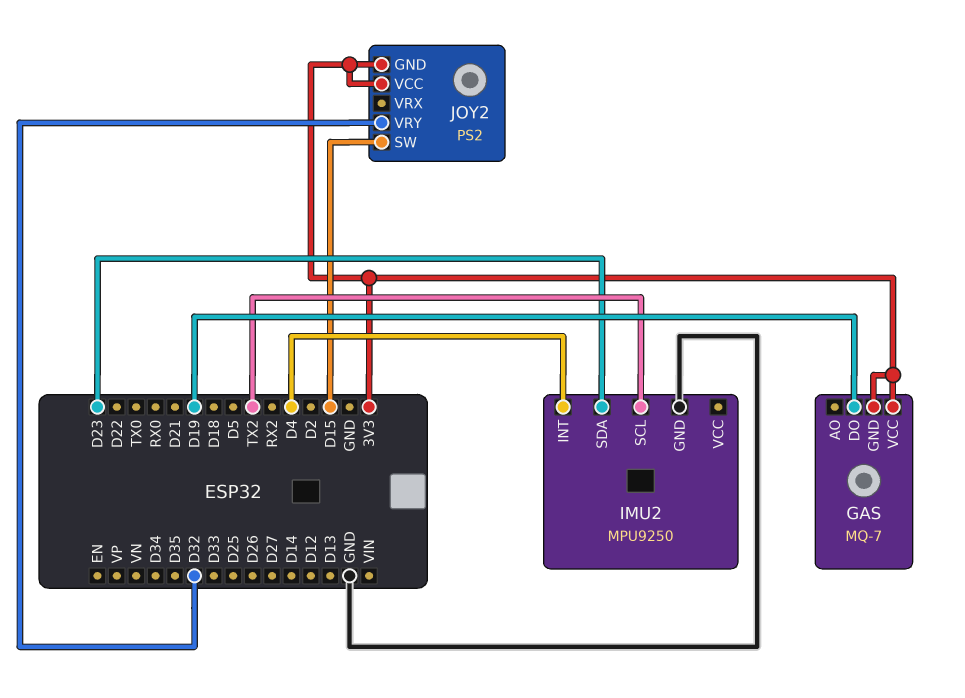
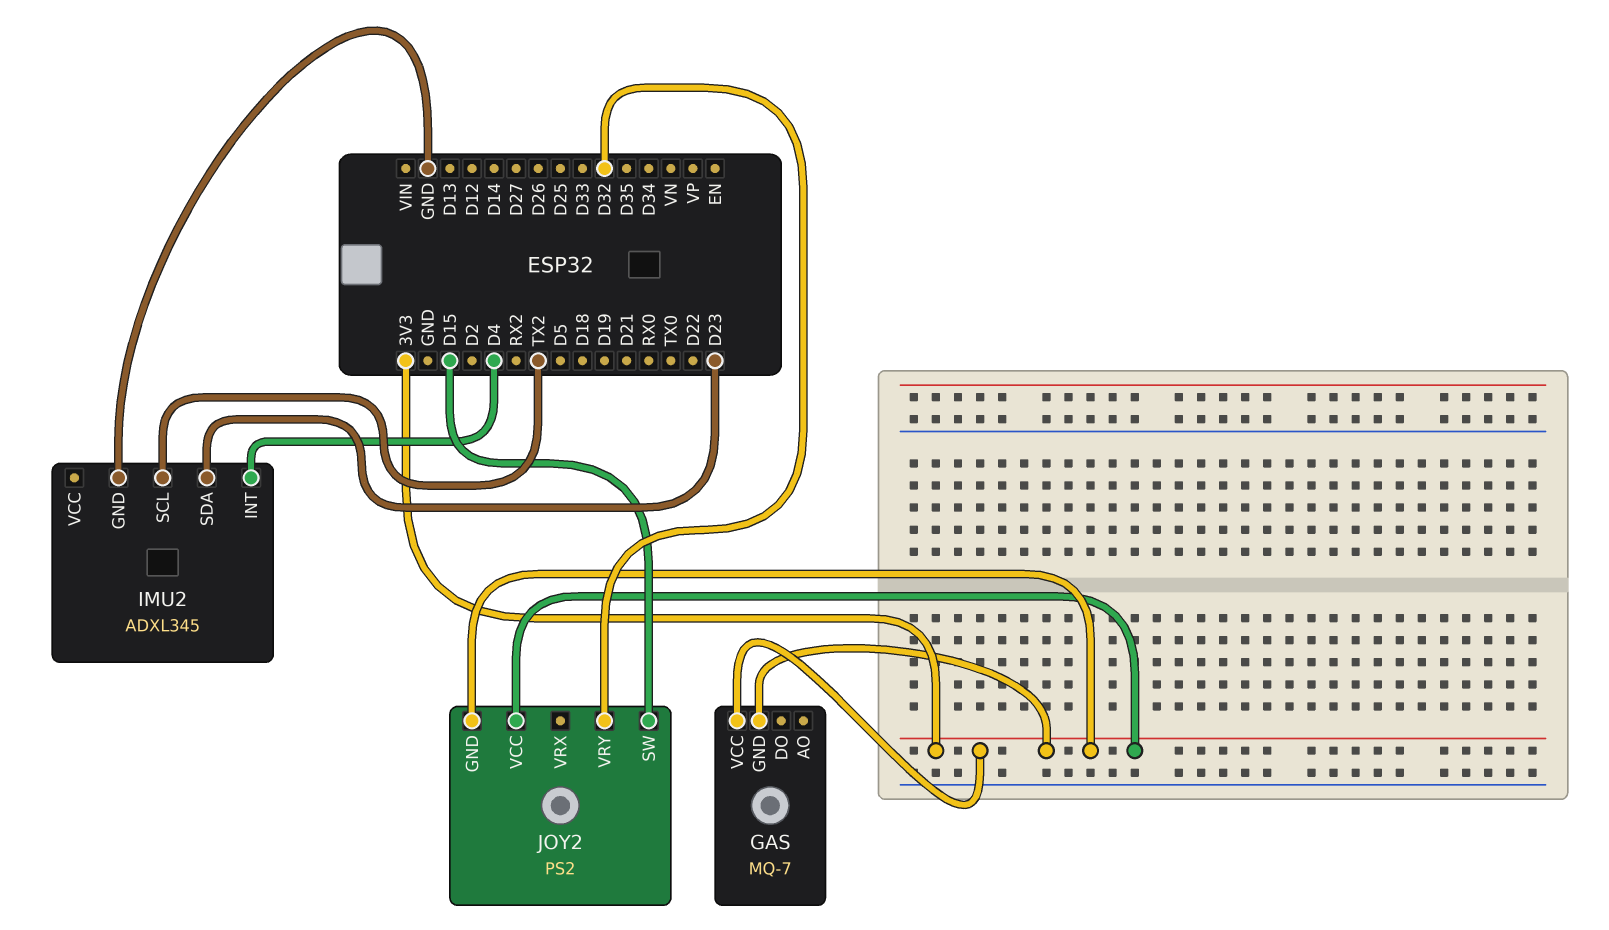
GAS pin DO: D19 -> none
IMU2: MPU9250 -> ADXL345

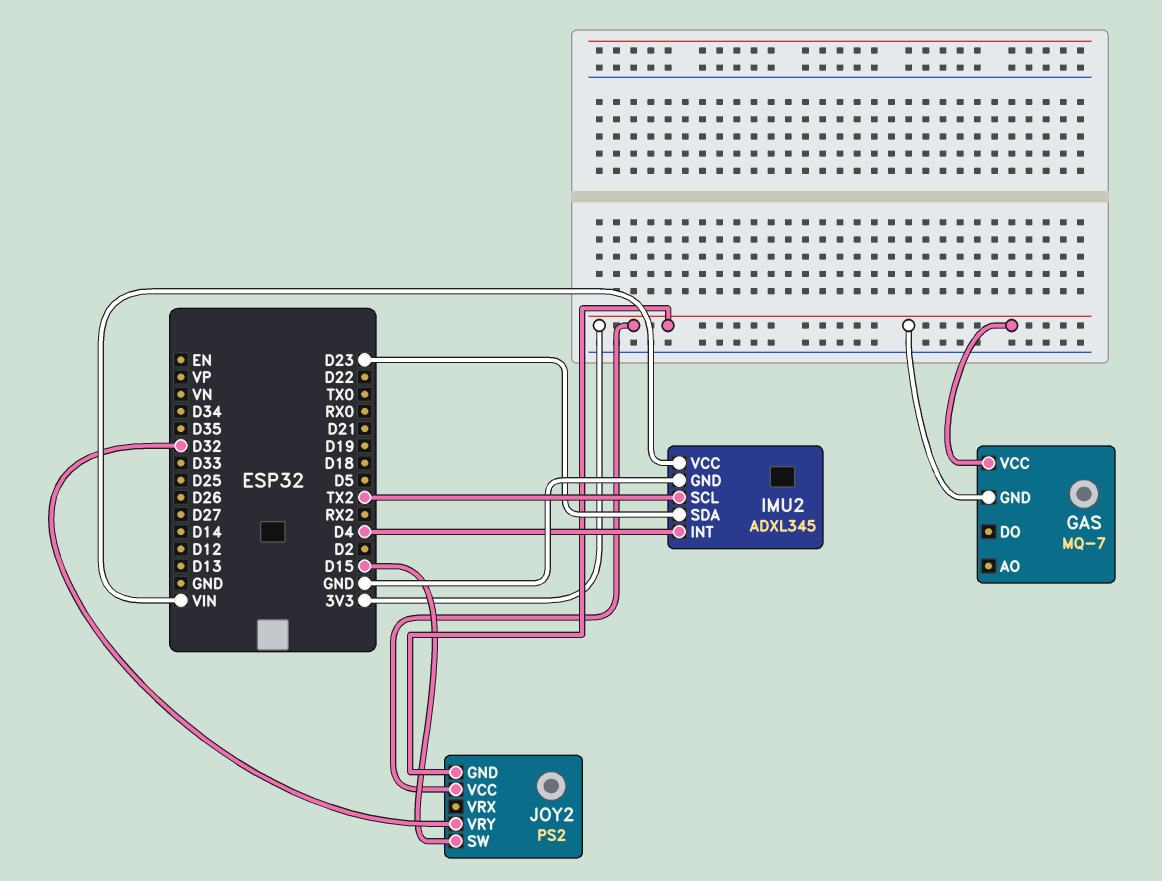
IMU2 pin VCC: none -> VIN

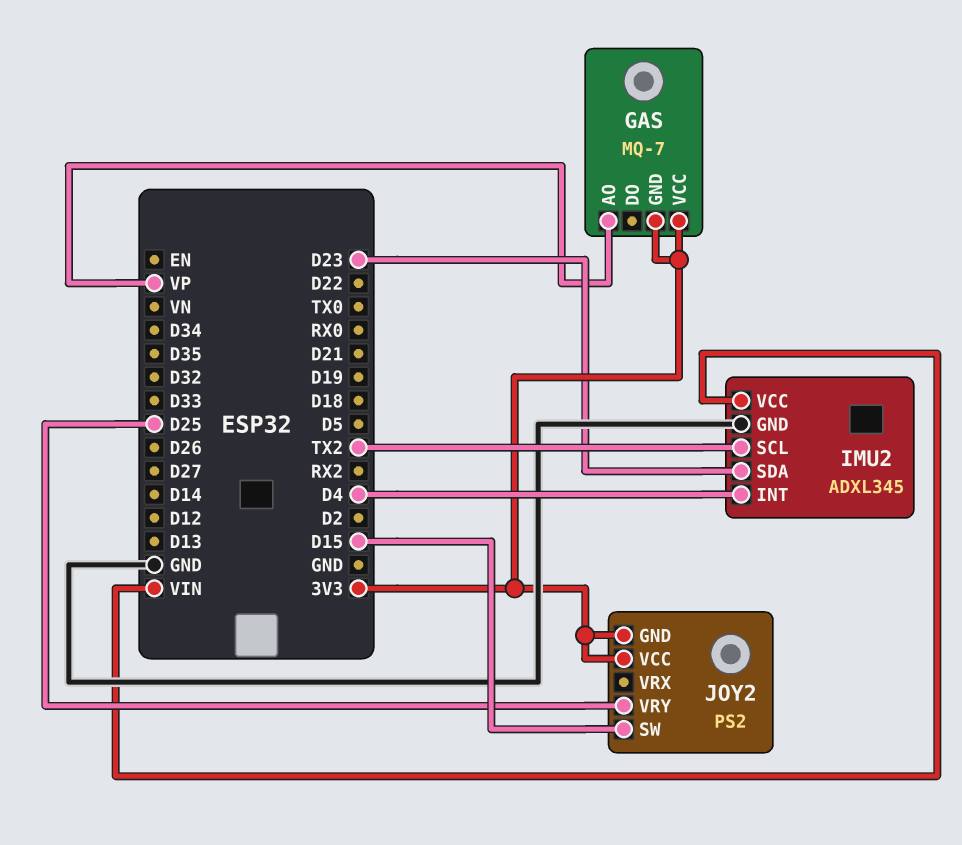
GAS pin AO: none -> VP
JOY2 pin VRY: D32 -> D25

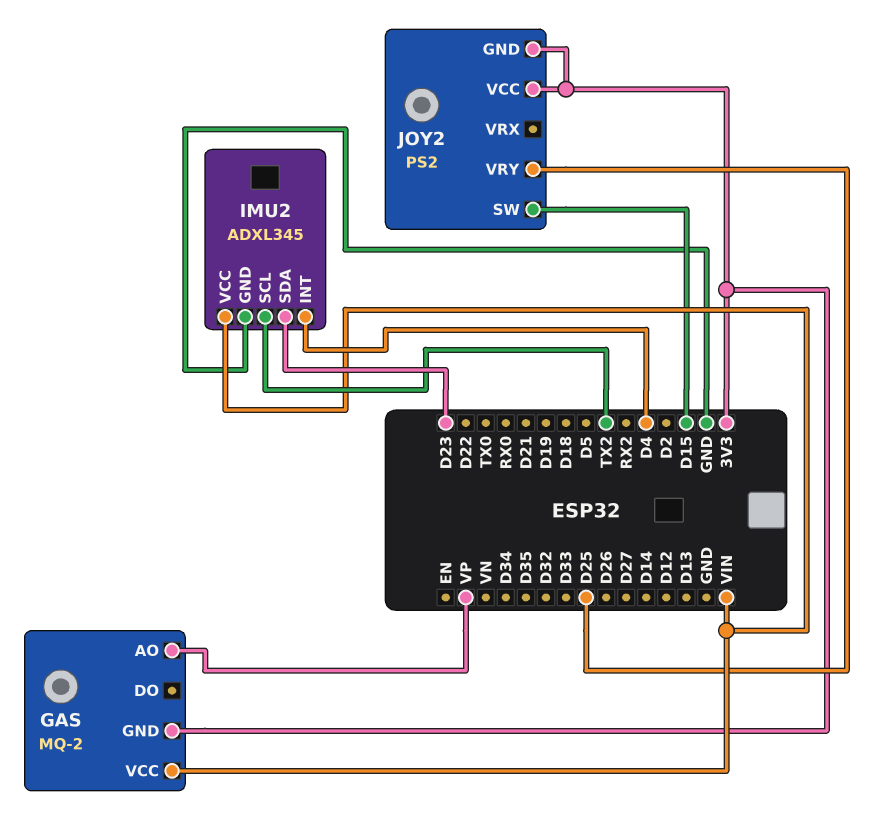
GAS: MQ-7 -> MQ-2
GAS pin VCC: 3V3 -> VIN

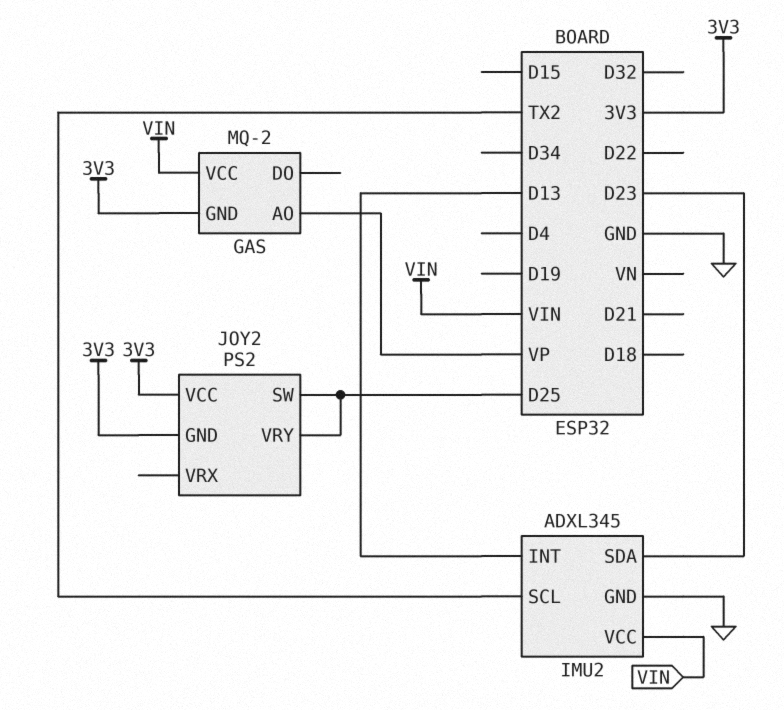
IMU2 pin INT: D4 -> D13
JOY2 pin SW: D15 -> D25

